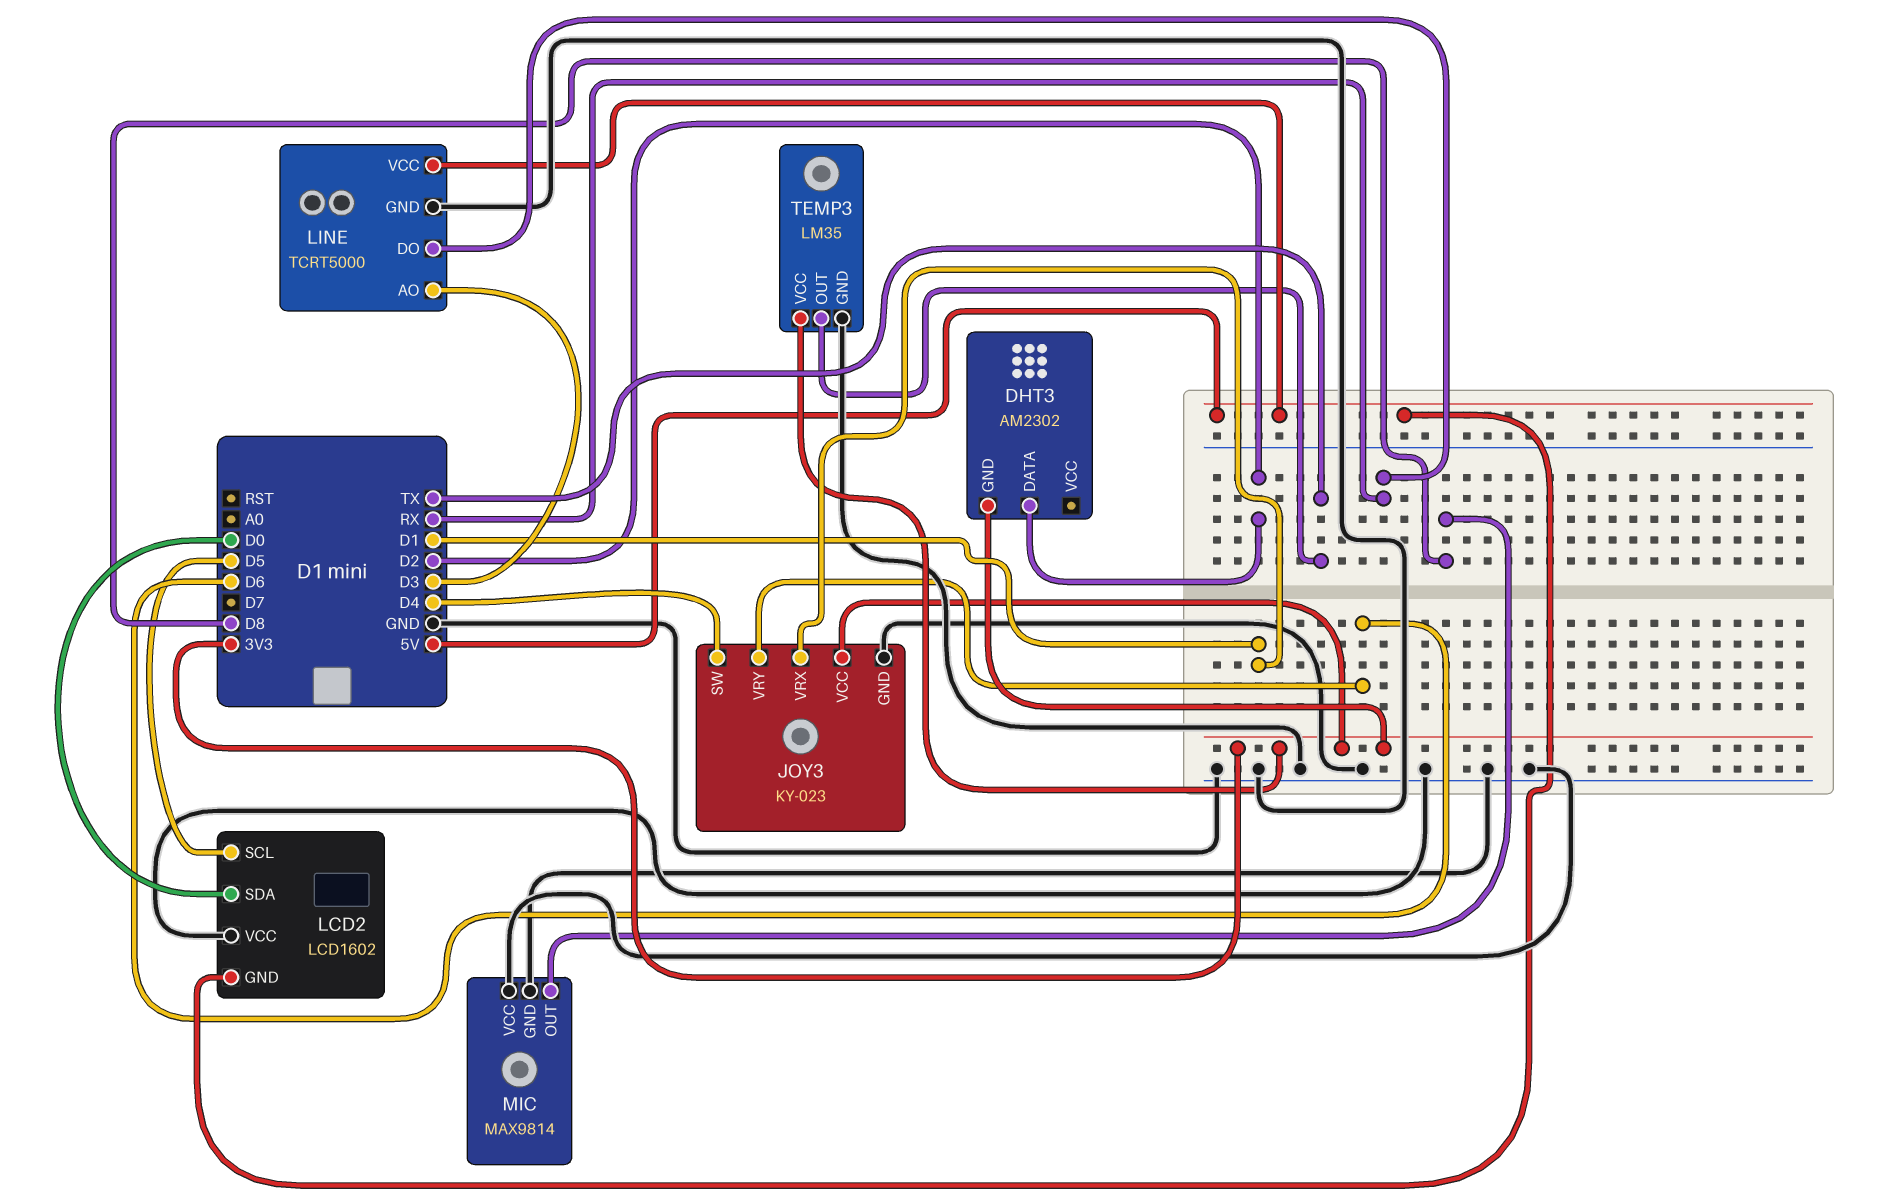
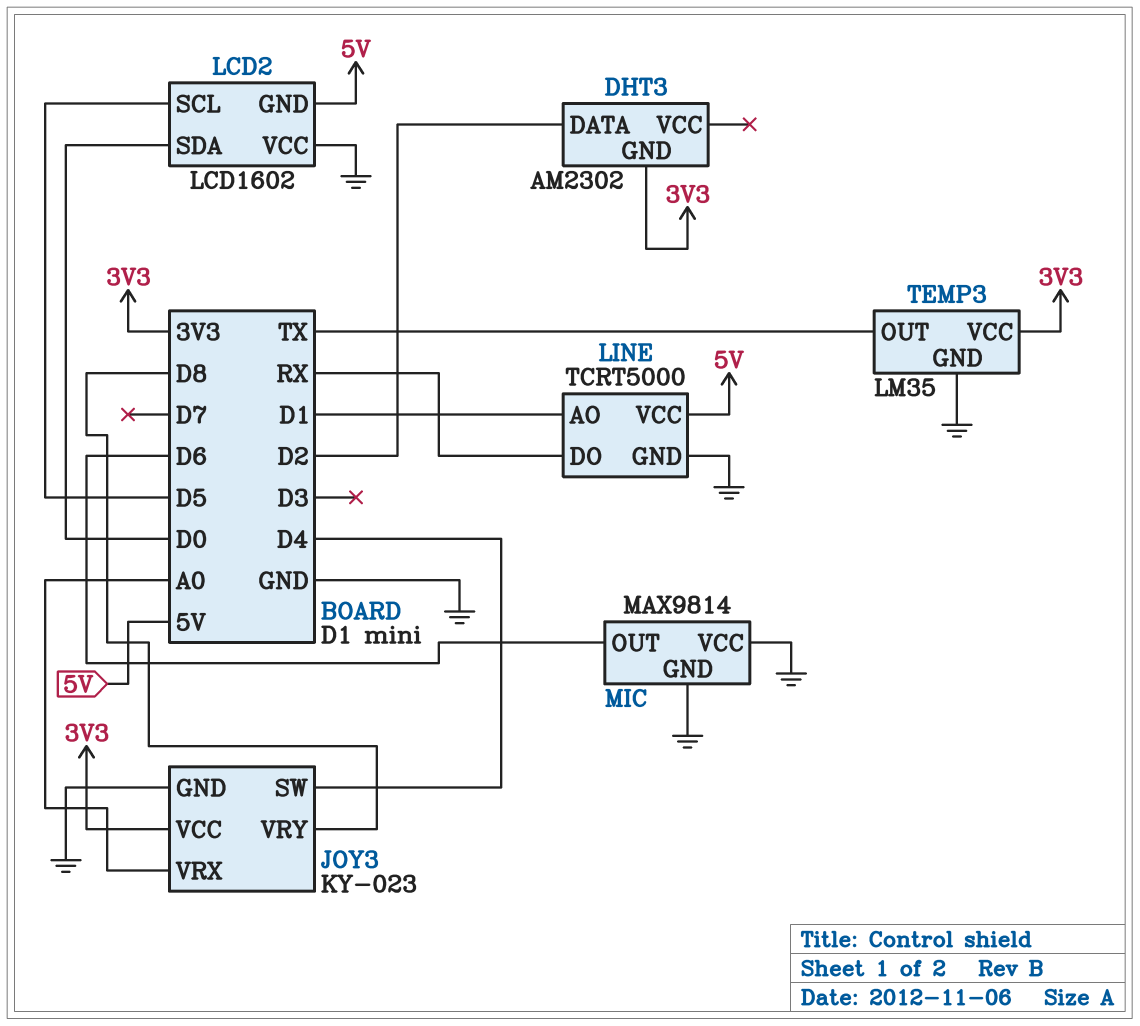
JOY3 pin VRX: D1 -> A0
JOY3 pin VRY: D6 -> D8
LINE pin AO: D3 -> D1
MIC pin OUT: D8 -> D6

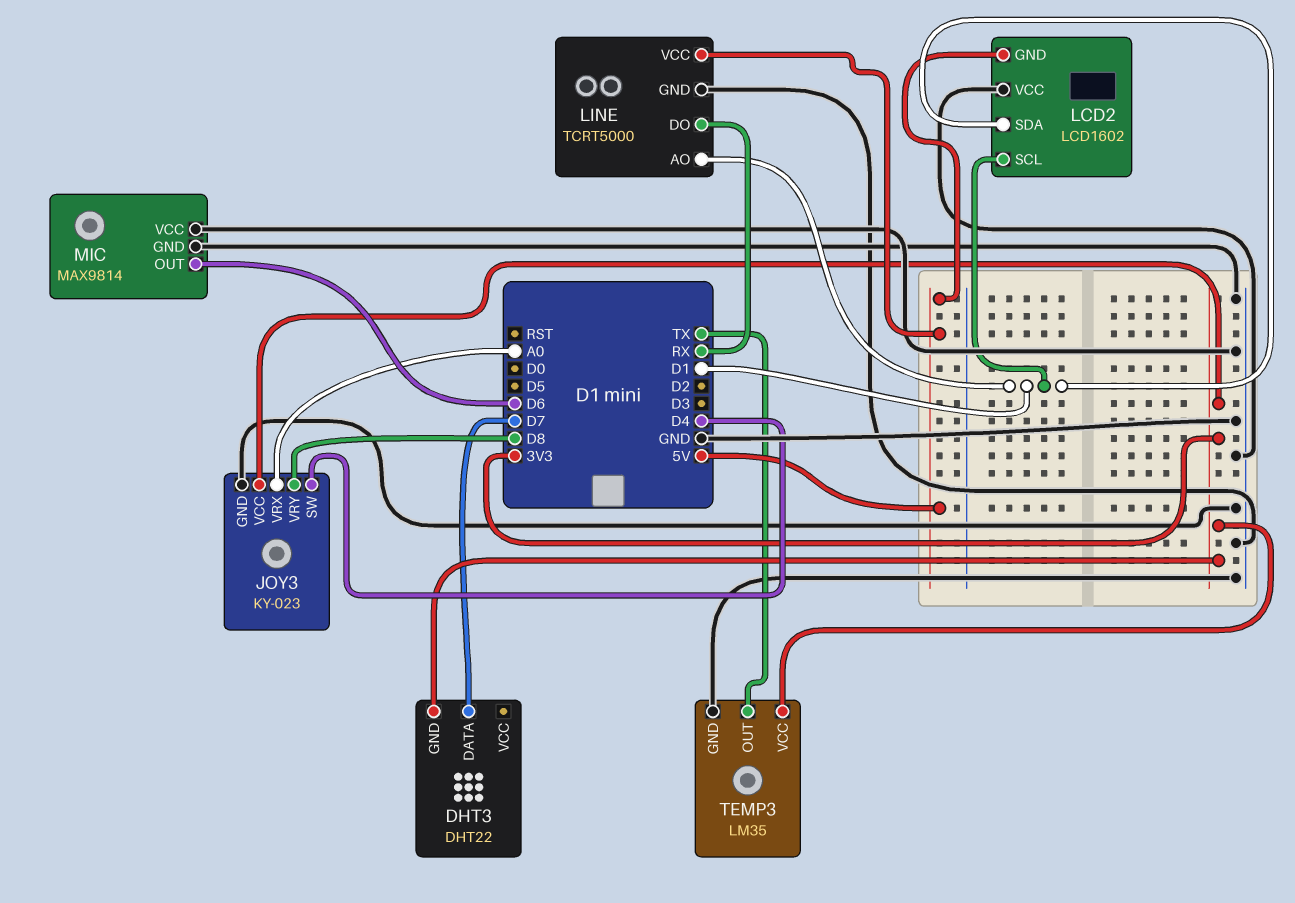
DHT3: AM2302 -> DHT22
DHT3 pin DATA: D2 -> D7
LCD2 pin SCL: D5 -> D1
LCD2 pin SDA: D0 -> D1

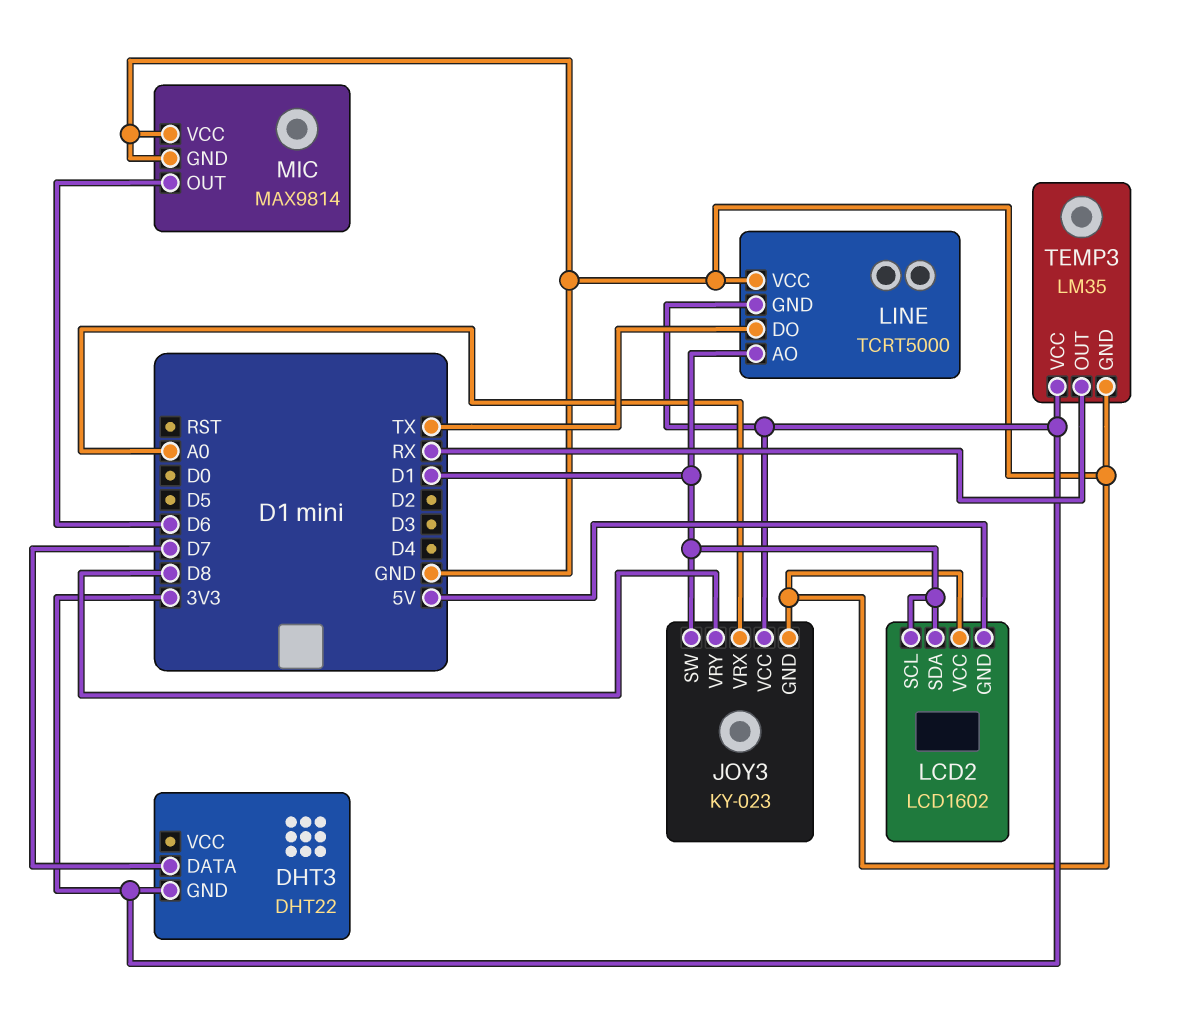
JOY3 pin SW: D4 -> D1
LINE pin DO: RX -> TX
LINE pin GND: GND -> 3V3
LINE pin VCC: 5V -> GND
TEMP3 pin OUT: TX -> RX

